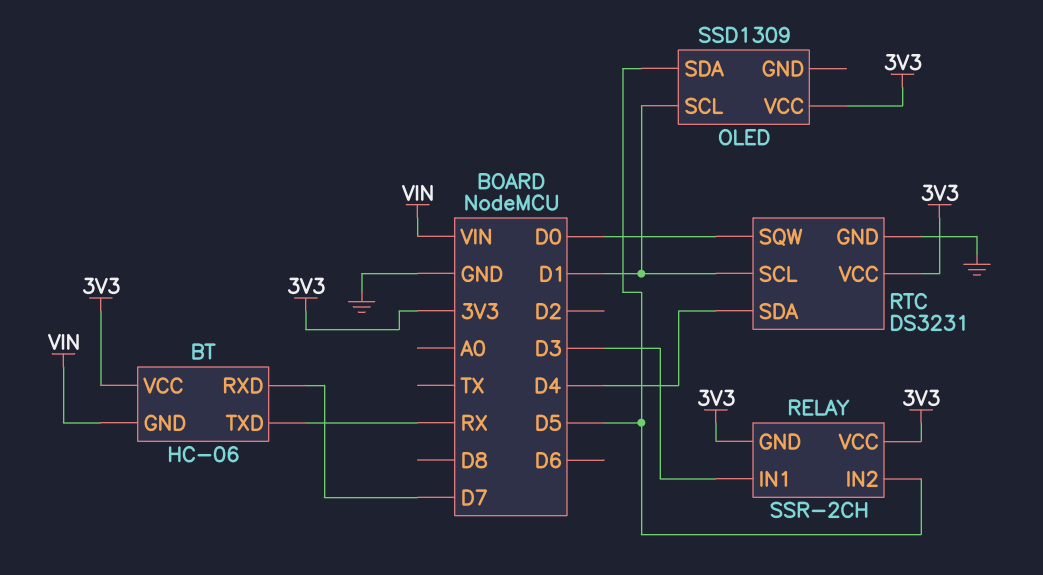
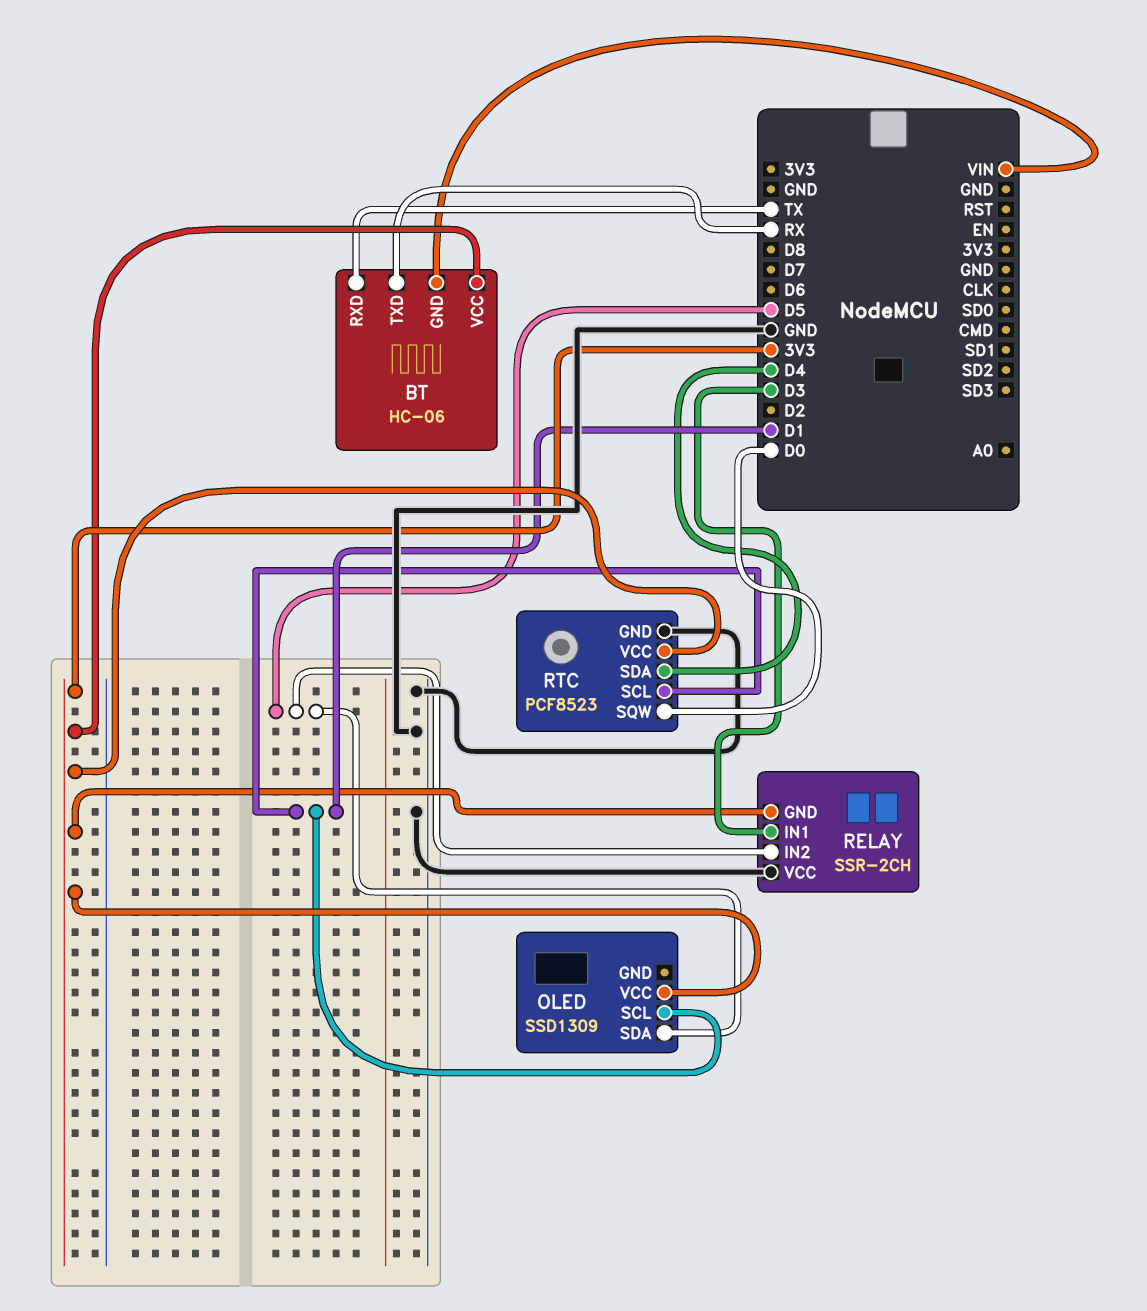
BT pin RXD: D7 -> TX
RELAY pin VCC: 3V3 -> GND
RTC: DS3231 -> PCF8523

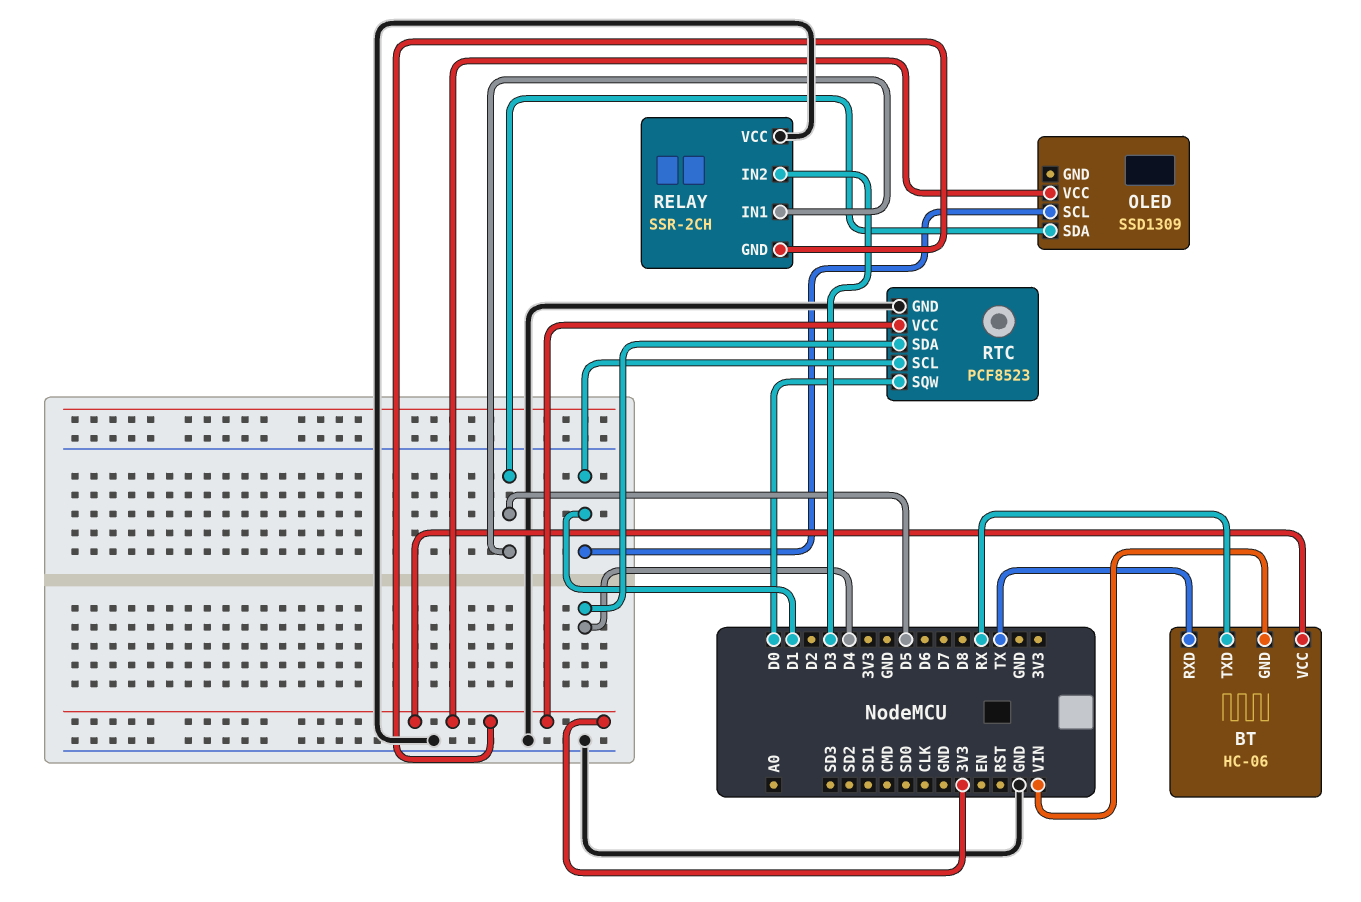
RELAY pin IN1: D3 -> D5
RELAY pin IN2: D5 -> D3

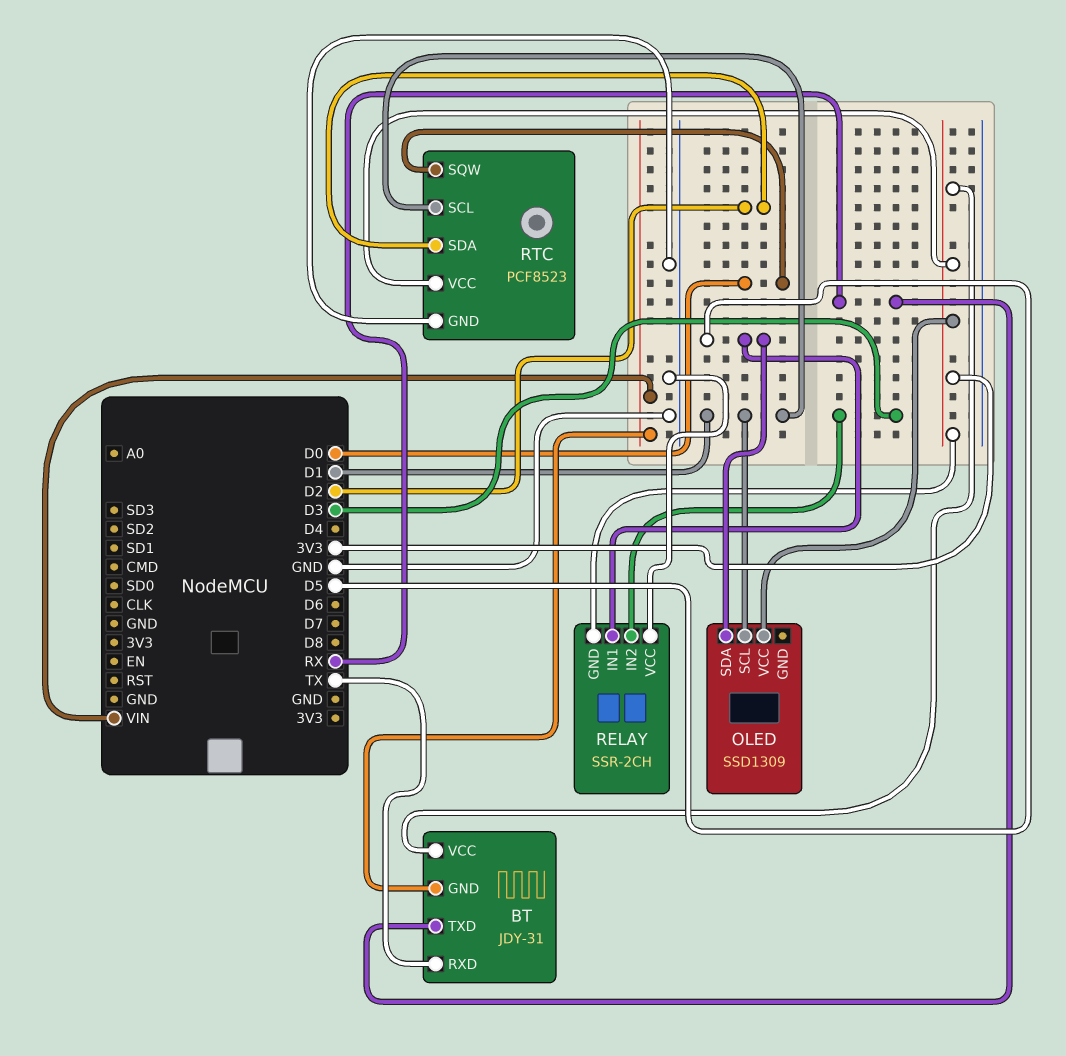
BT: HC-06 -> JDY-31
RTC pin SDA: D4 -> D2

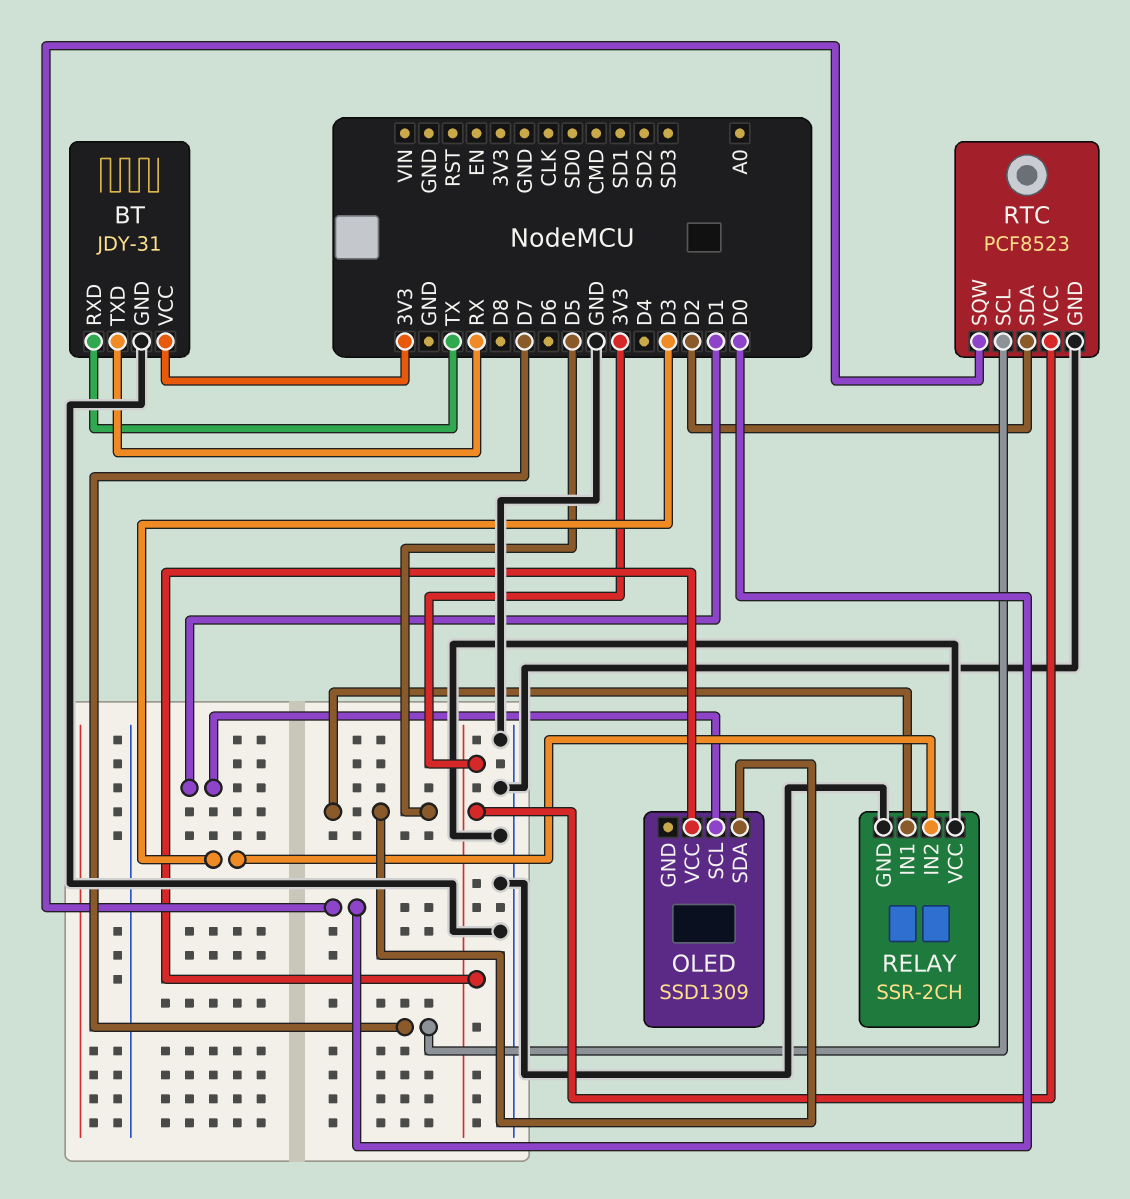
BT pin GND: VIN -> GND
RELAY pin GND: 3V3 -> GND
RTC pin SCL: D1 -> D7

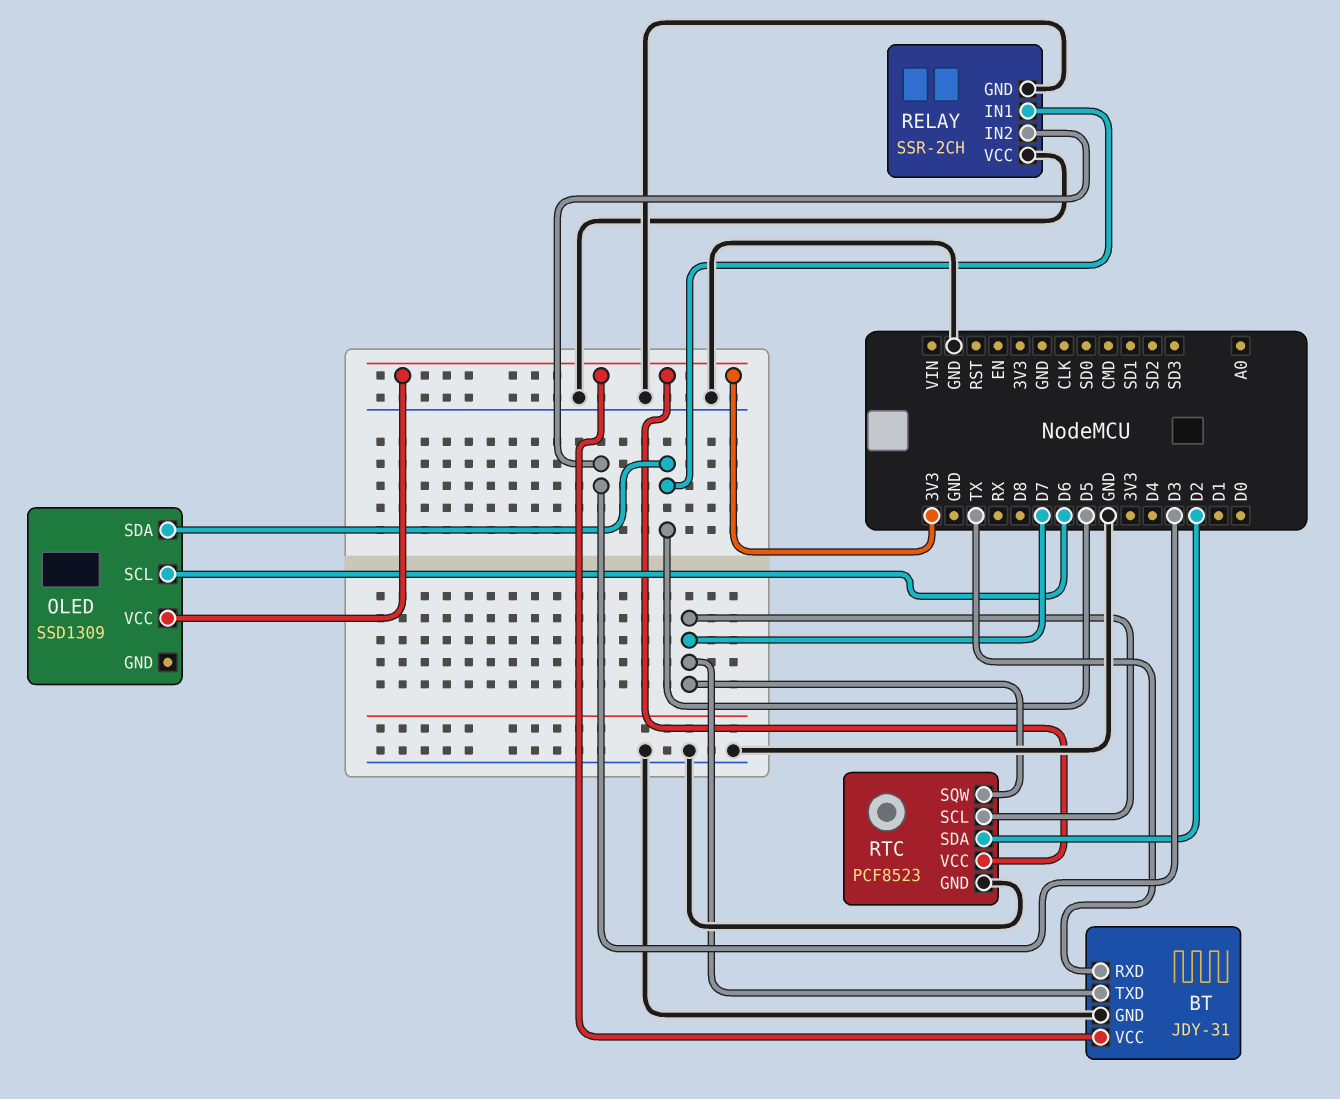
BT pin TXD: RX -> D7
OLED pin SCL: D1 -> D6
RTC pin SQW: D0 -> D7

